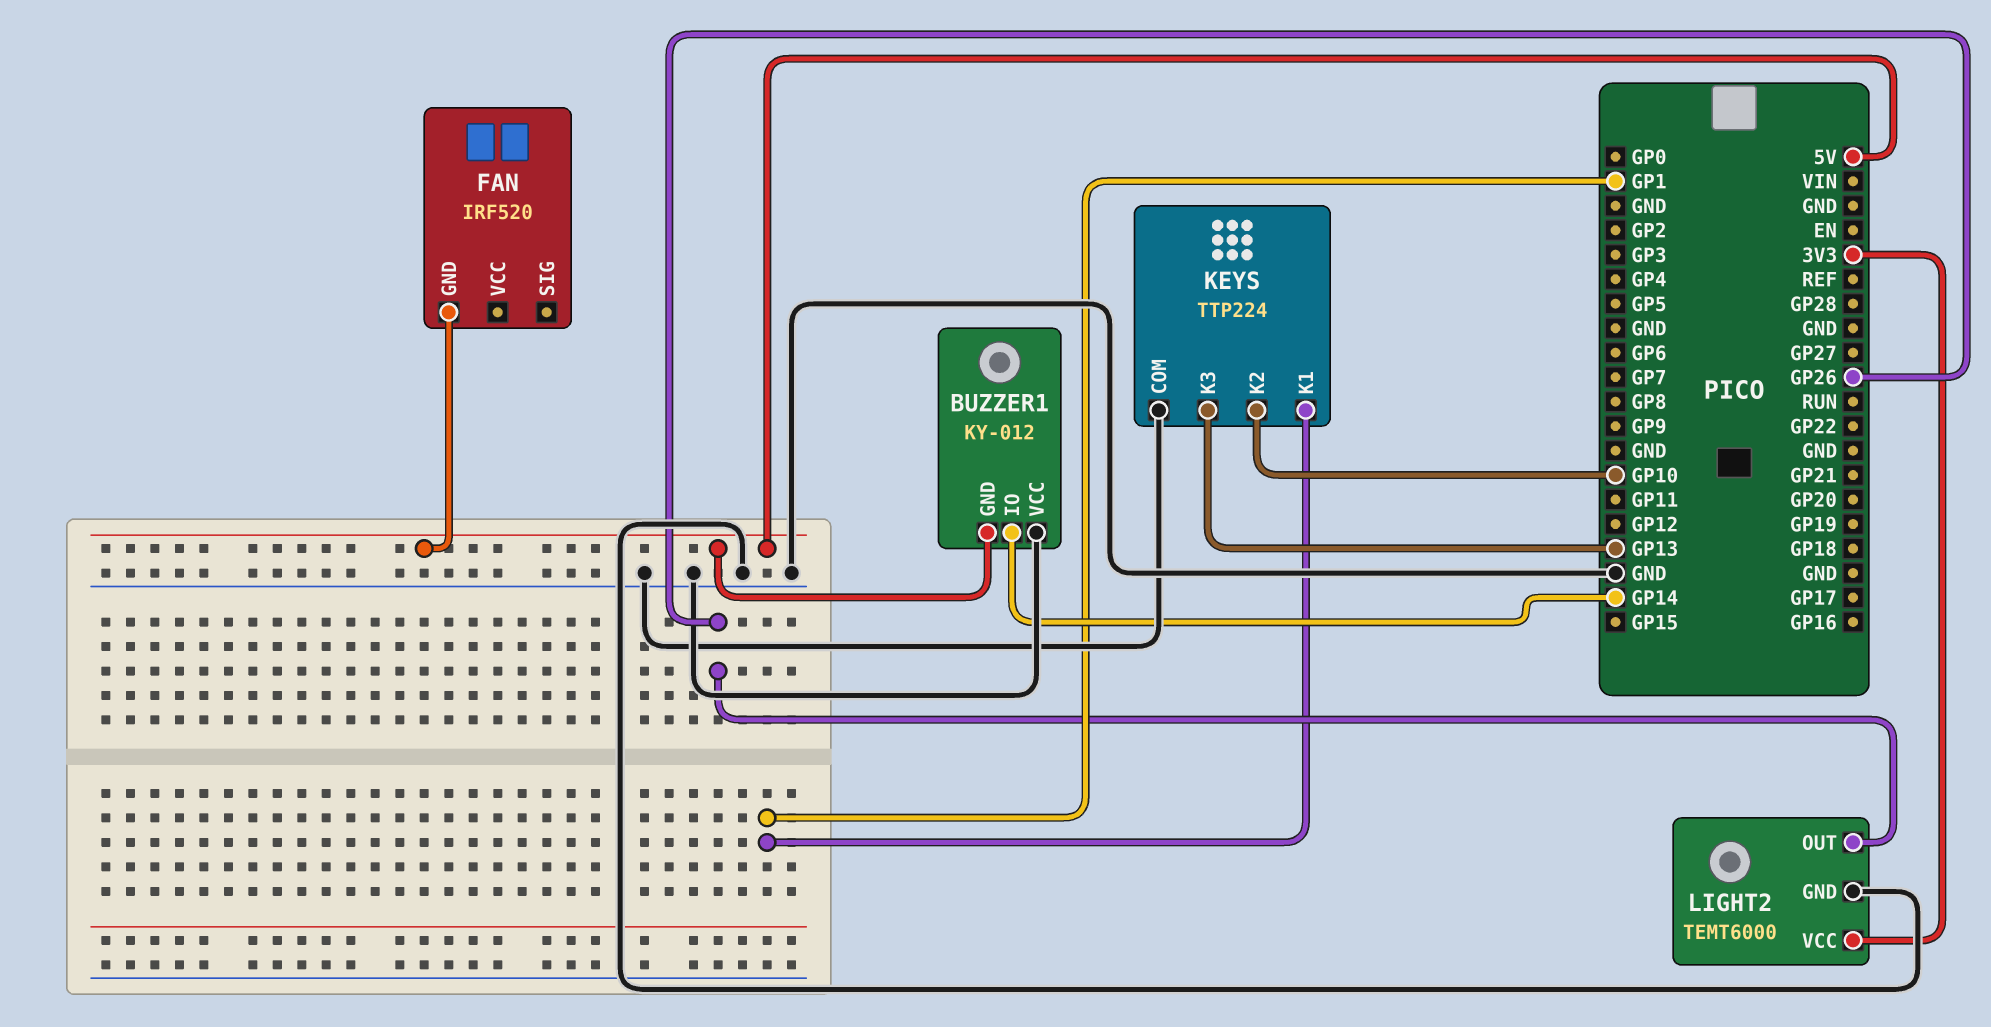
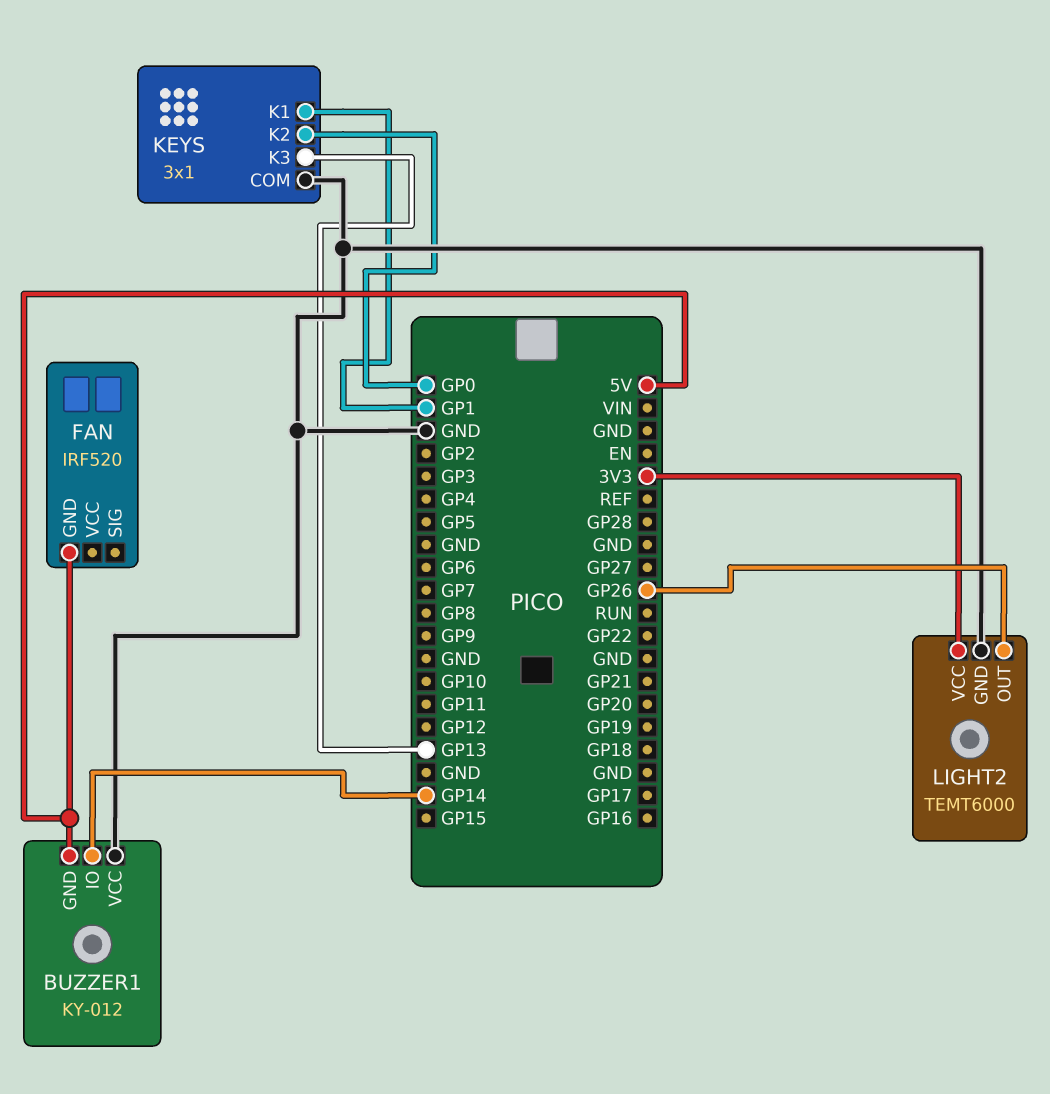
KEYS: TTP224 -> 3x1
KEYS pin K2: GP10 -> GP0

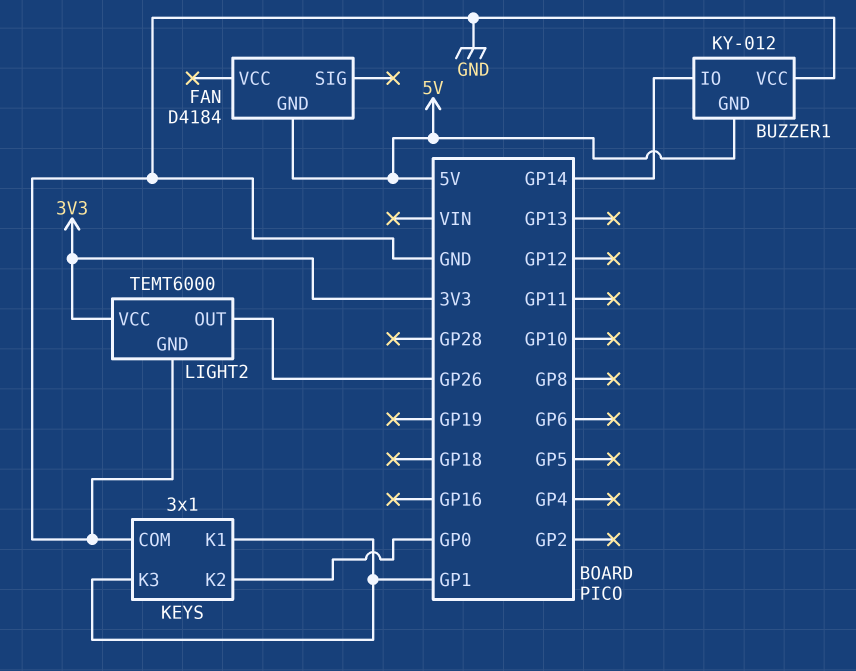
FAN: IRF520 -> D4184
KEYS pin K3: GP13 -> GP1

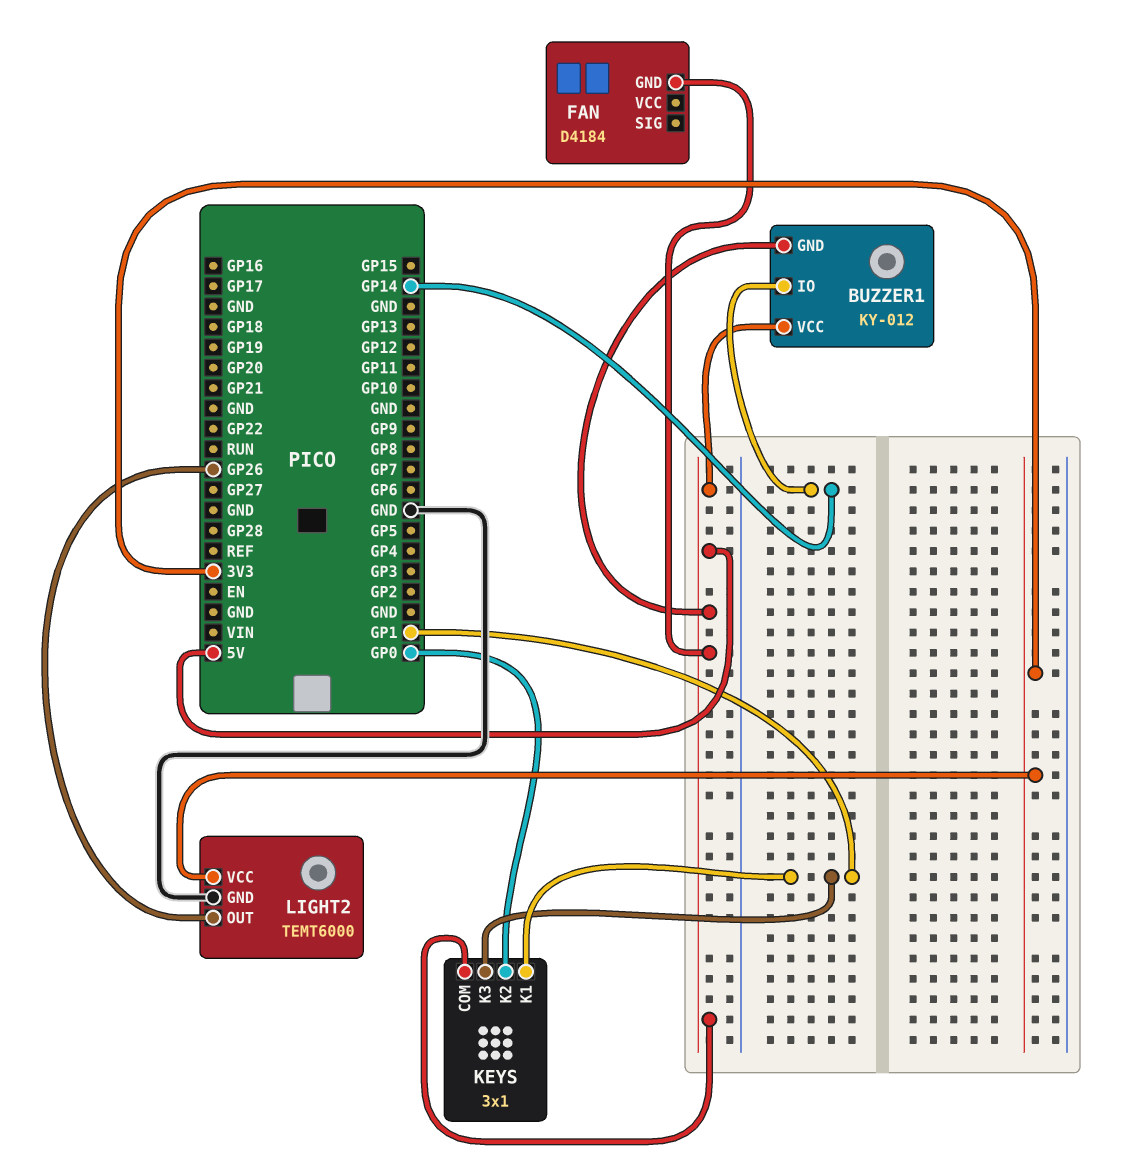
BUZZER1 pin VCC: GND -> 5V
KEYS pin COM: GND -> 5V

